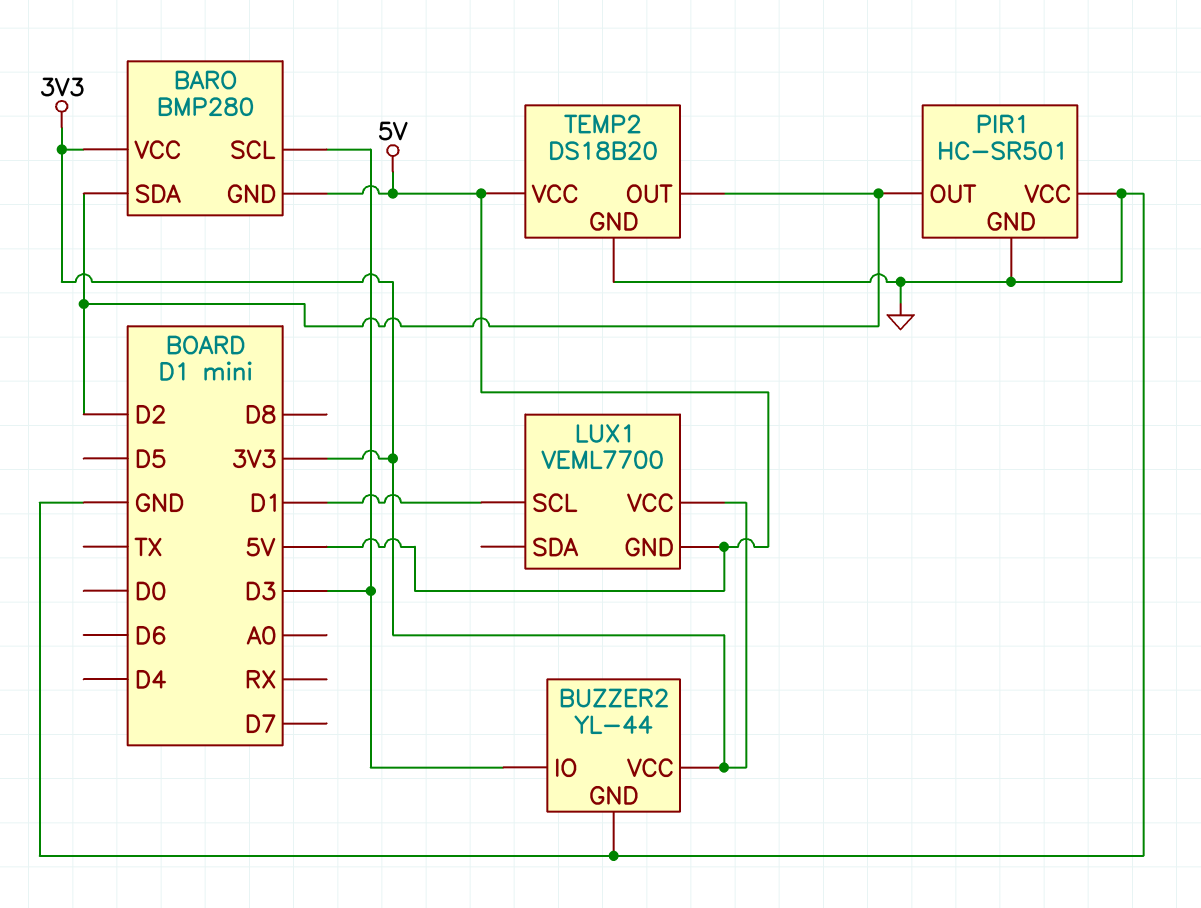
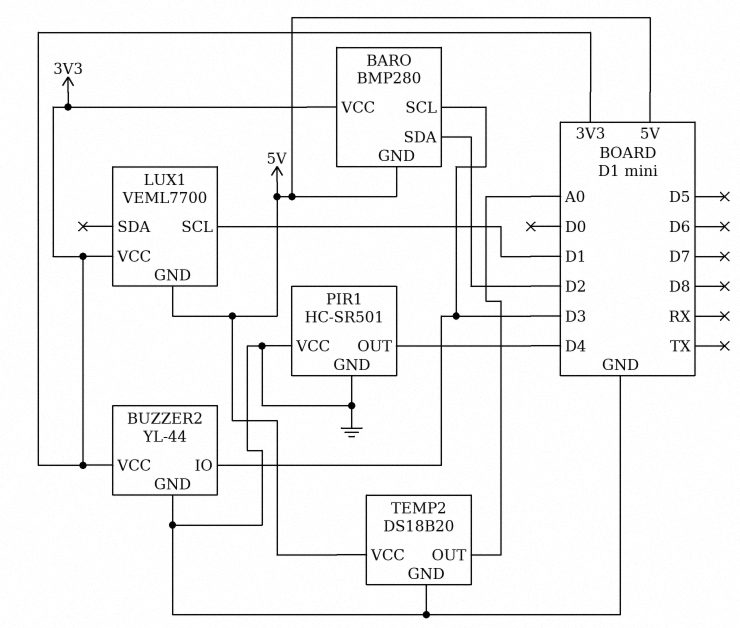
PIR1 pin OUT: D2 -> D4
TEMP2 pin OUT: D2 -> A0

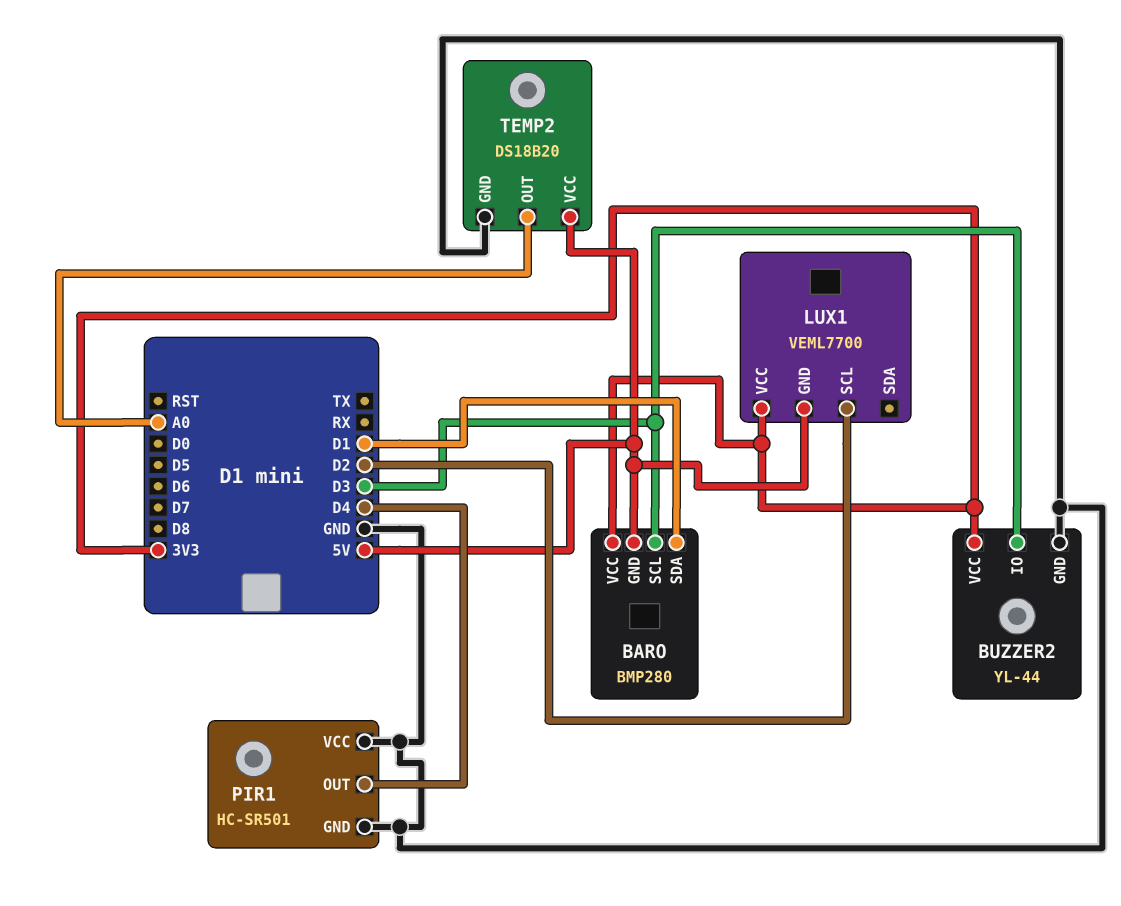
BARO pin SDA: D2 -> D1
LUX1 pin SCL: D1 -> D2

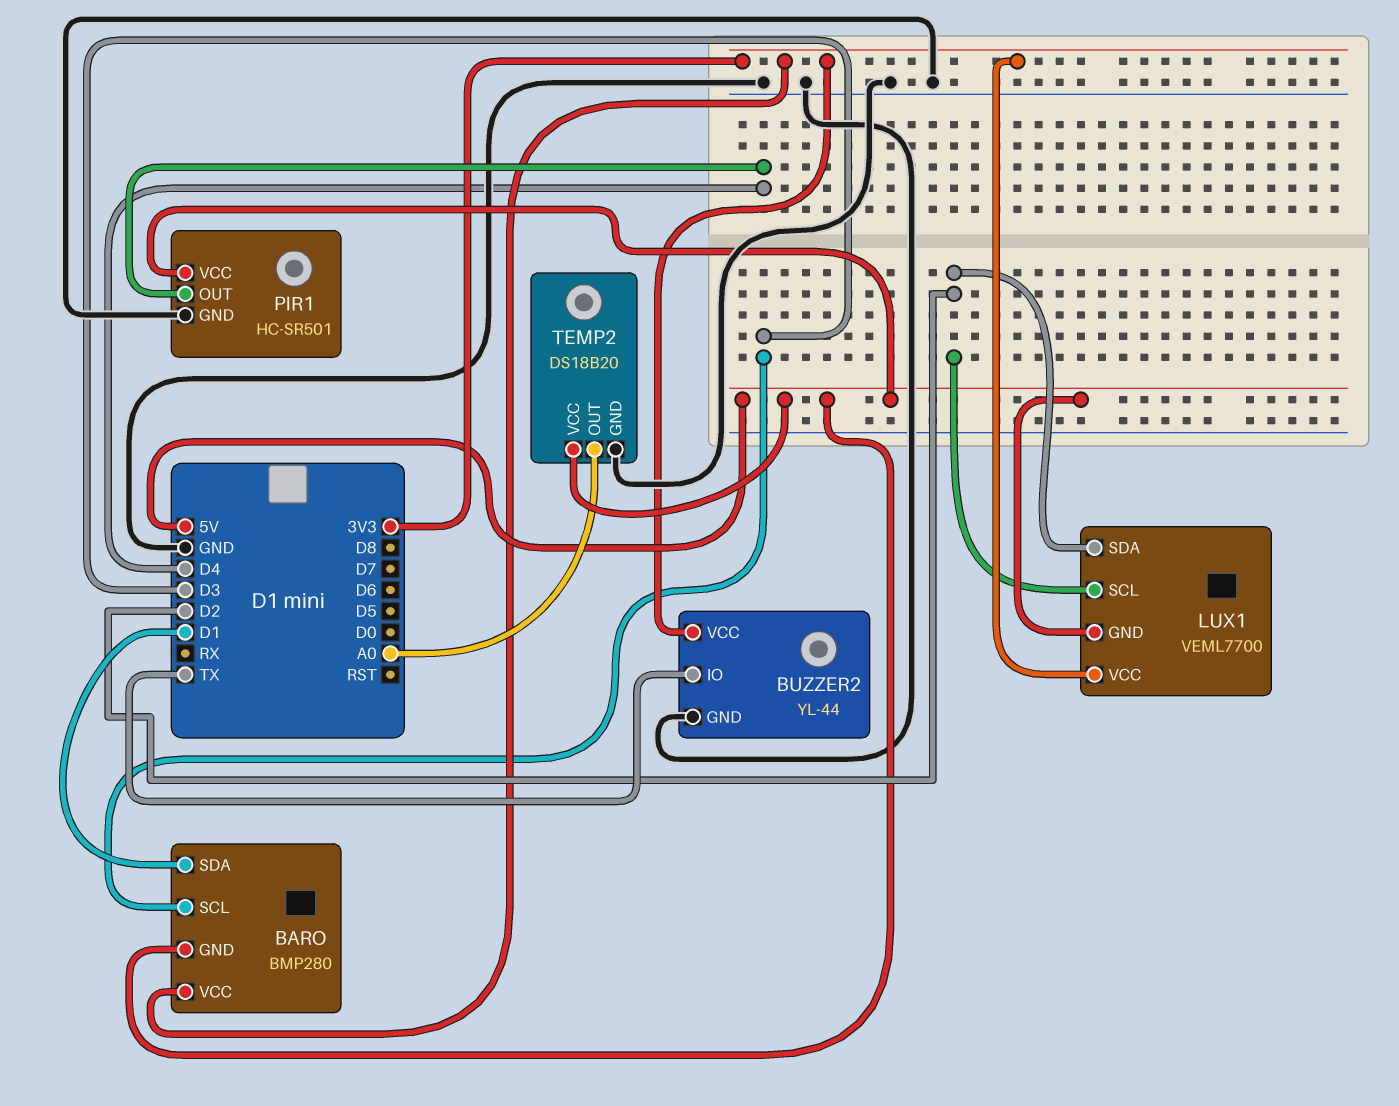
BUZZER2 pin IO: D3 -> TX
LUX1 pin SDA: none -> D2
PIR1 pin VCC: GND -> 5V

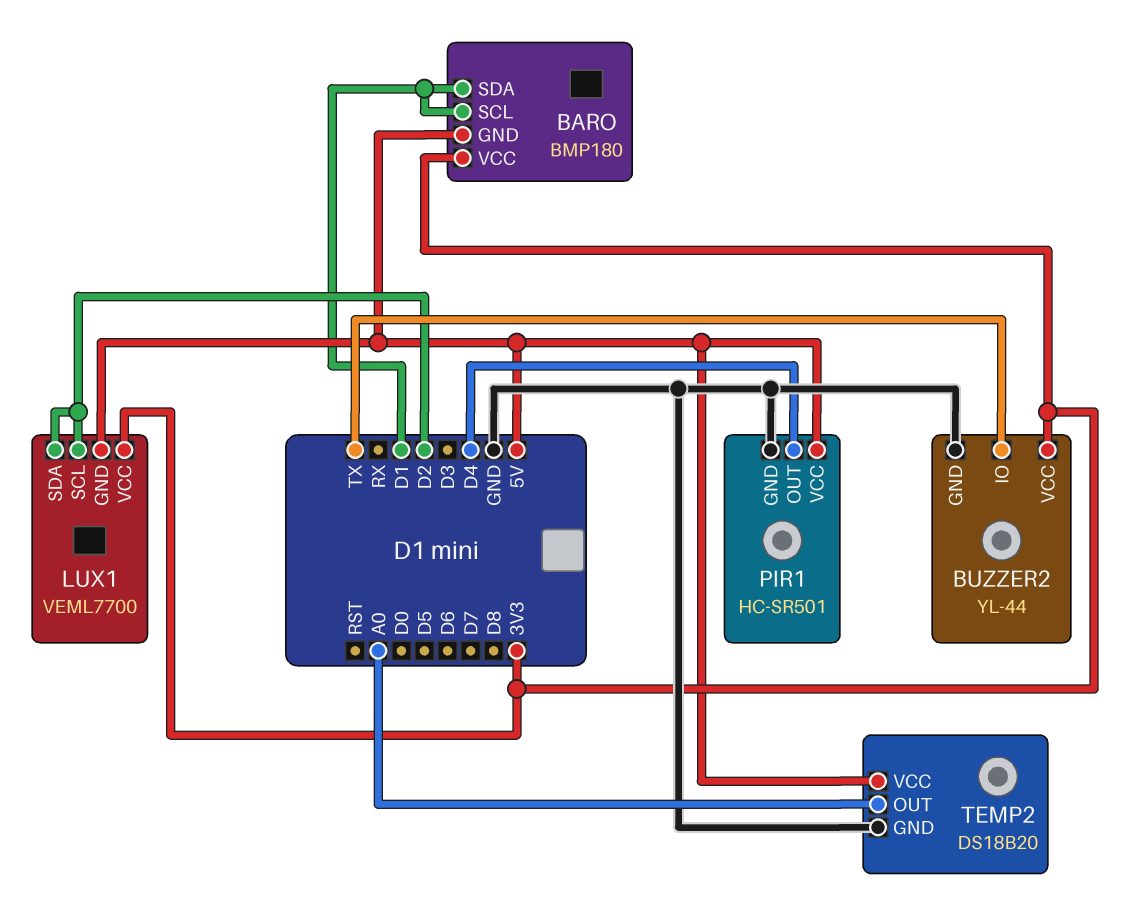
BARO: BMP280 -> BMP180
BARO pin SCL: D3 -> D1

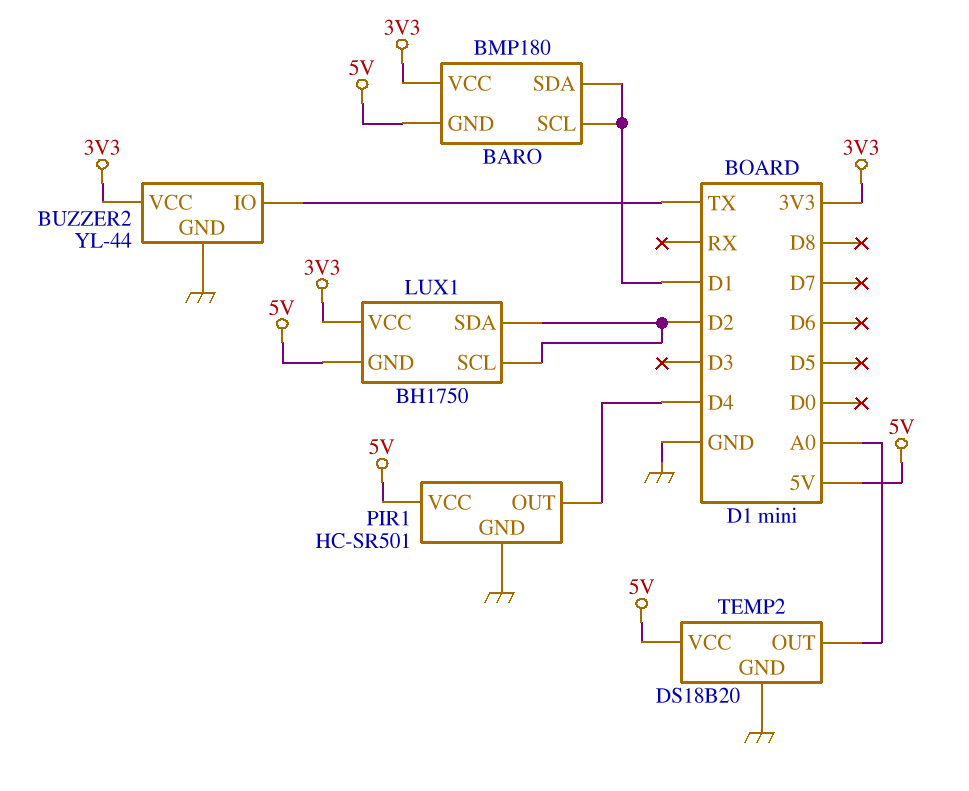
LUX1: VEML7700 -> BH1750

